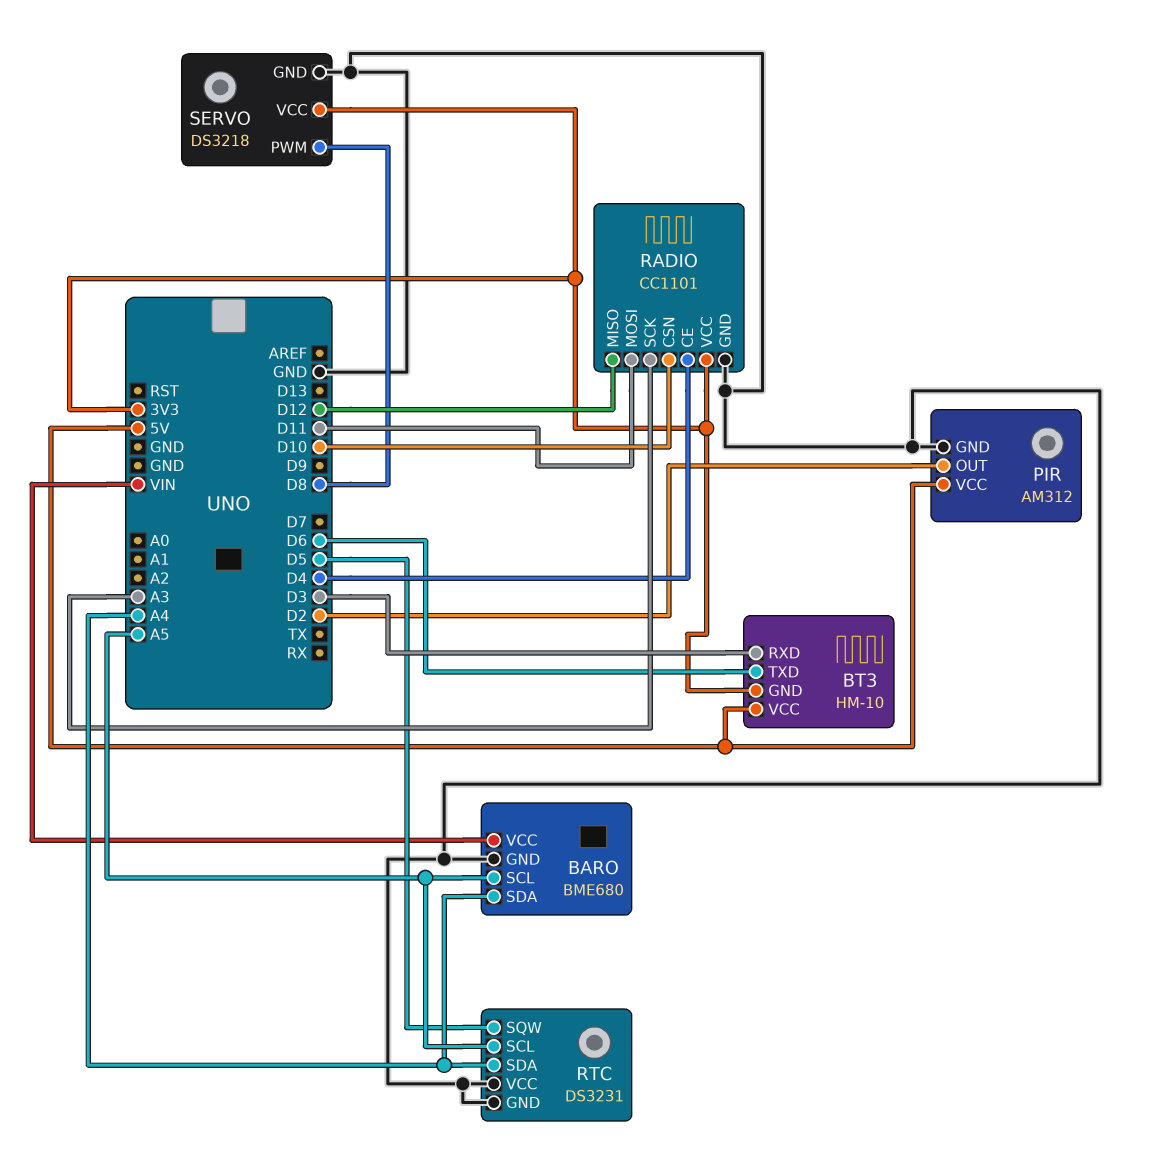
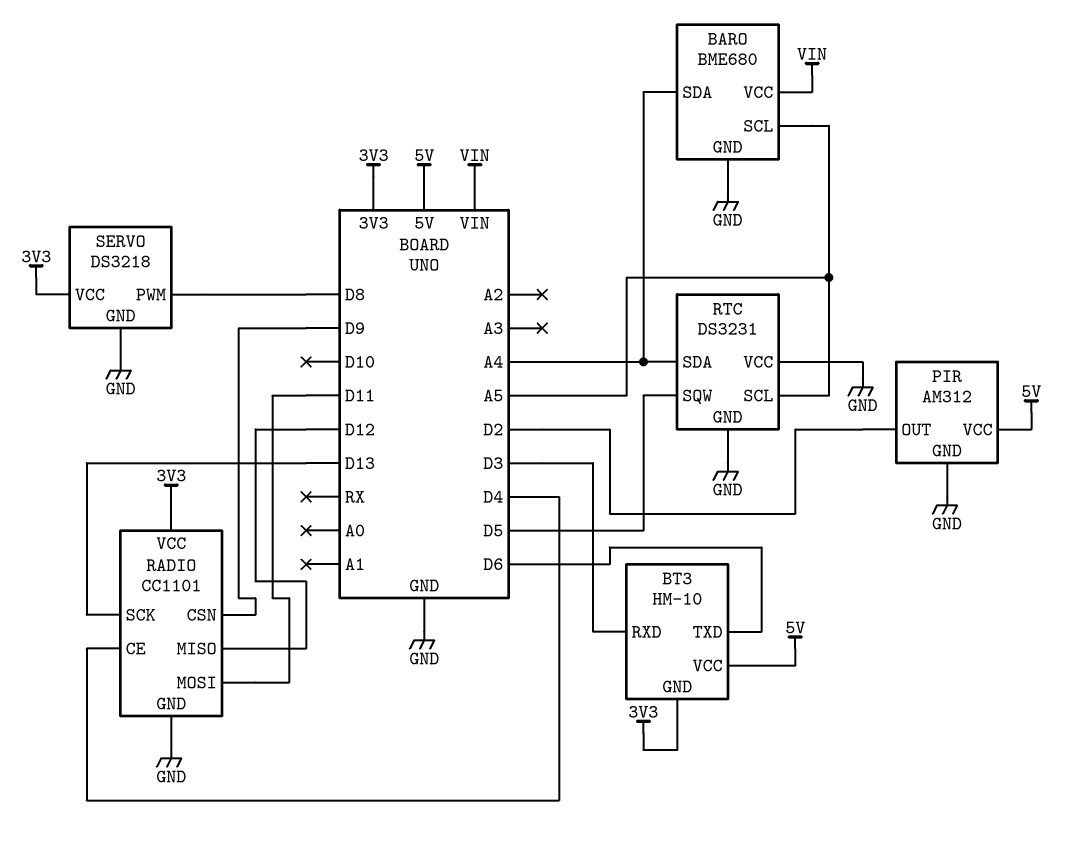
RADIO pin CSN: D10 -> D9
RADIO pin SCK: A3 -> D13

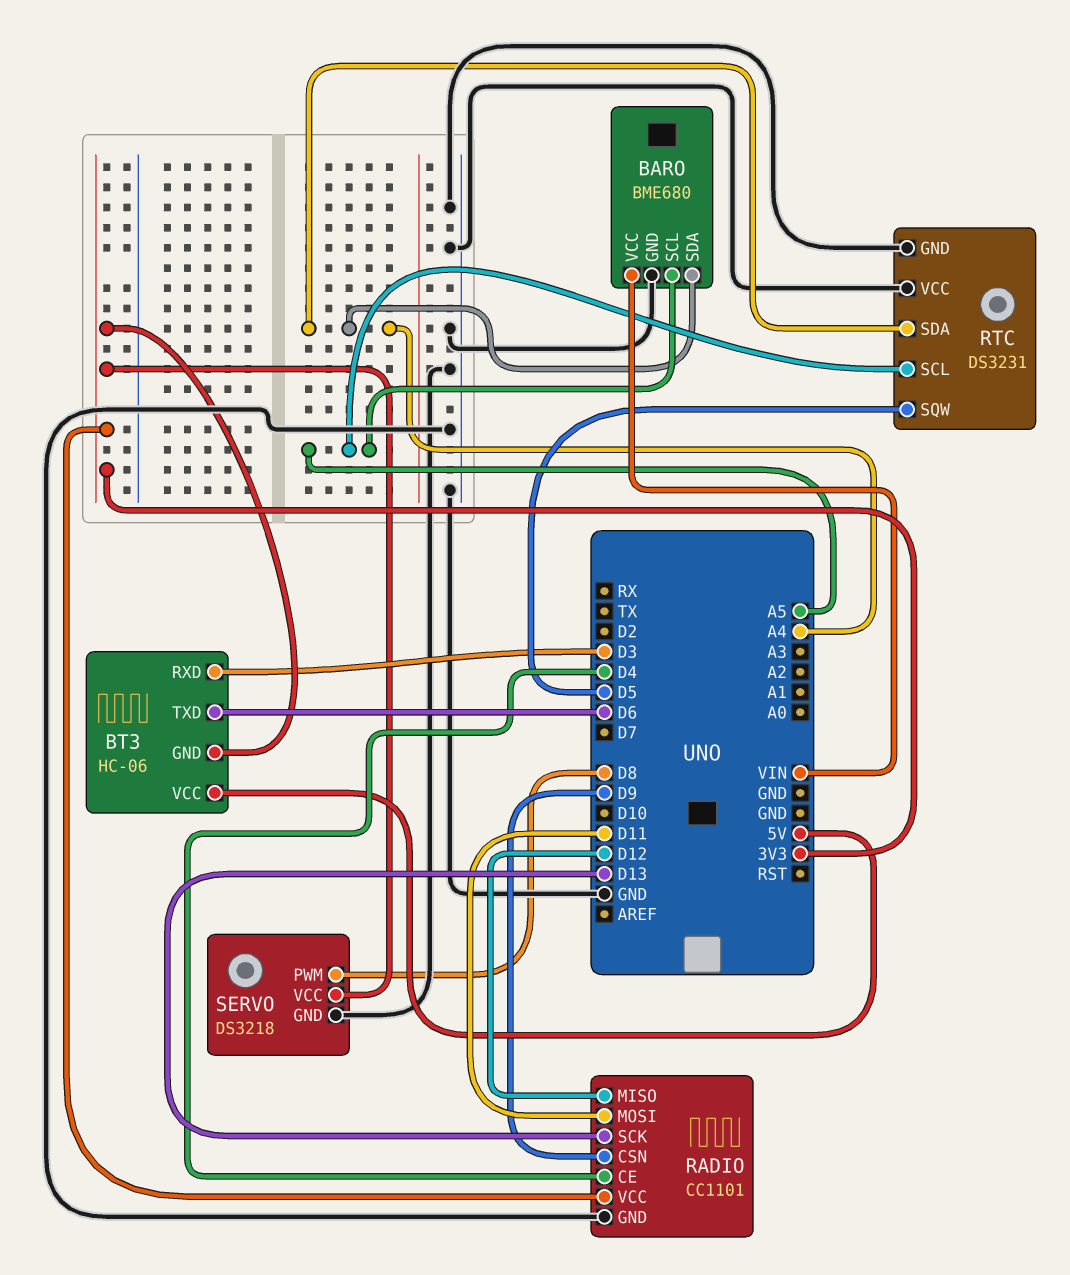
BT3: HM-10 -> HC-06
PIR: AM312 -> none
PIR pin GND: GND -> none
PIR pin OUT: D2 -> none
PIR pin VCC: 5V -> none

